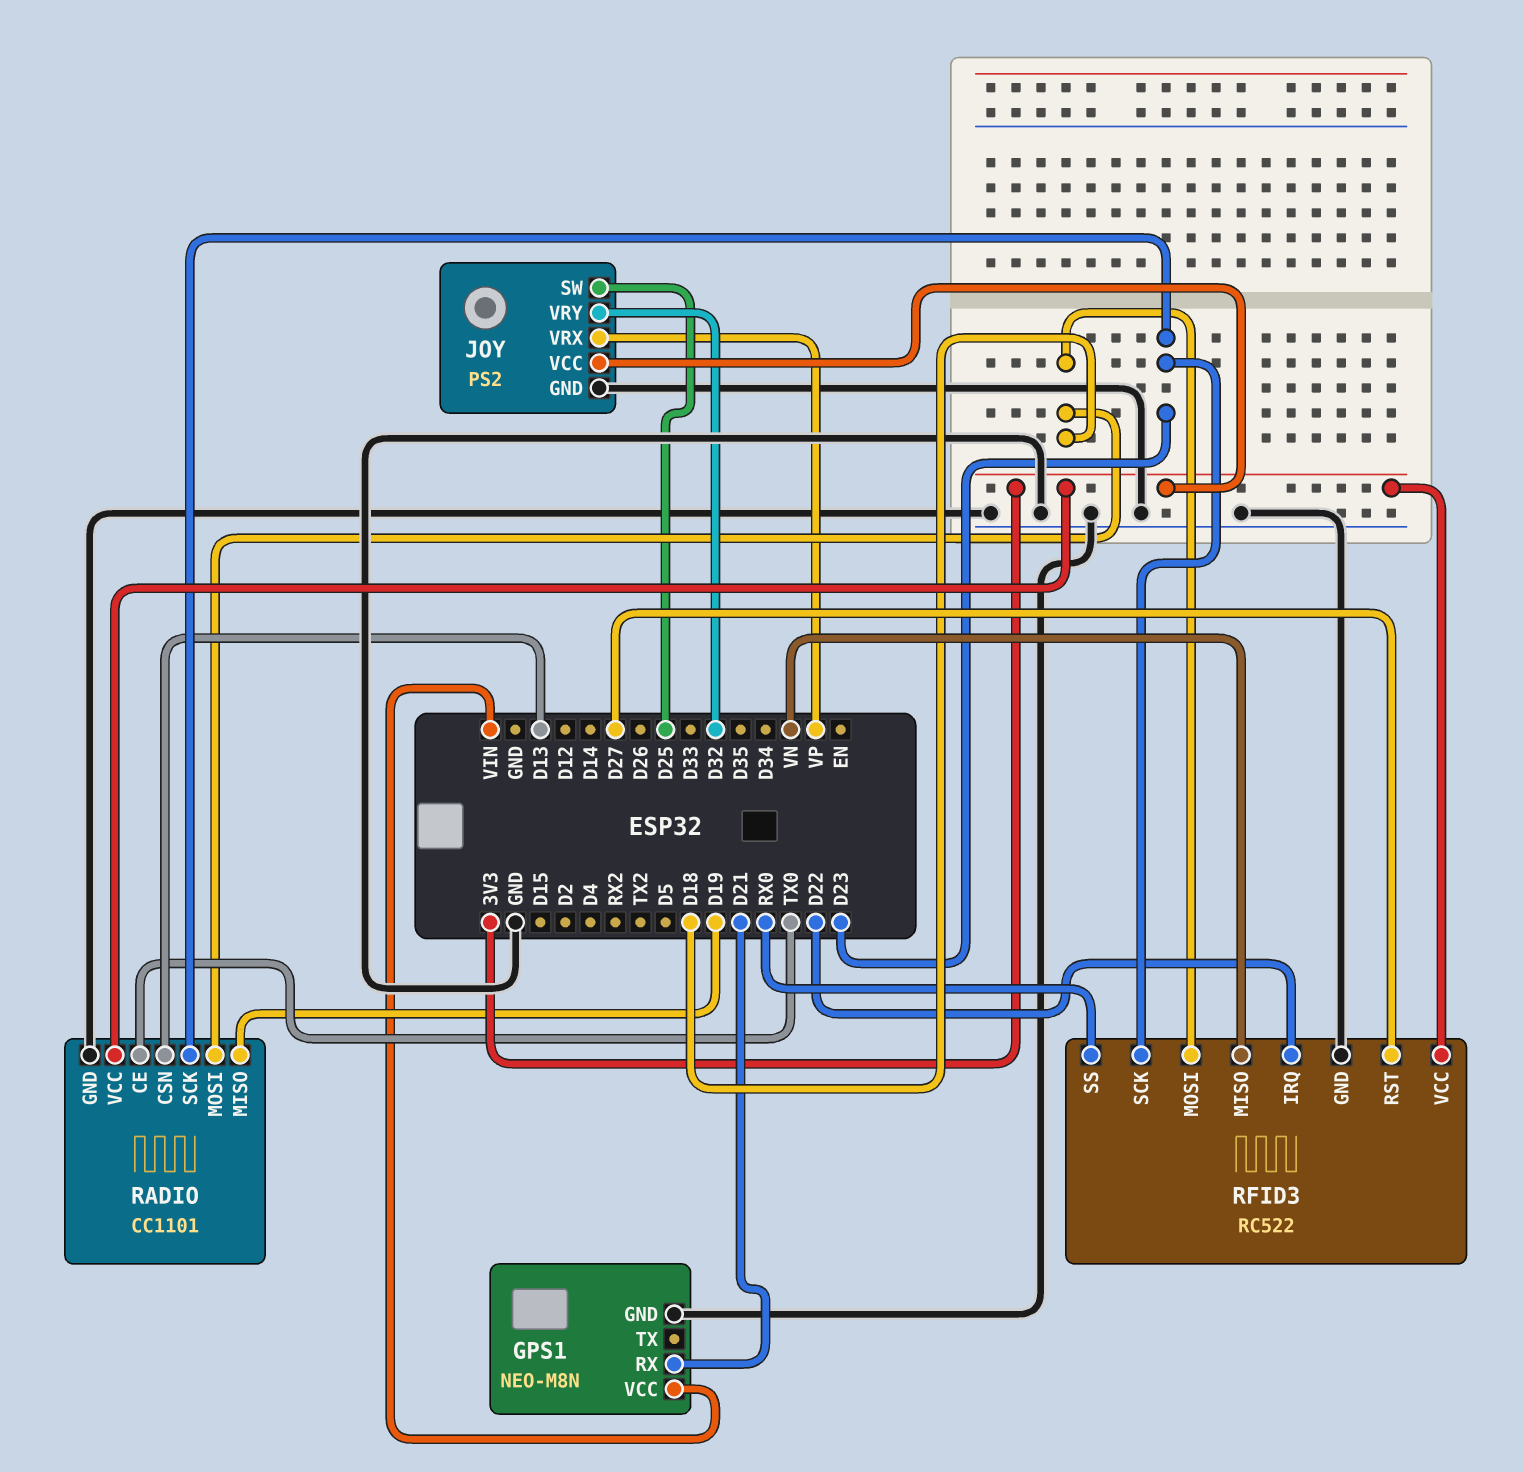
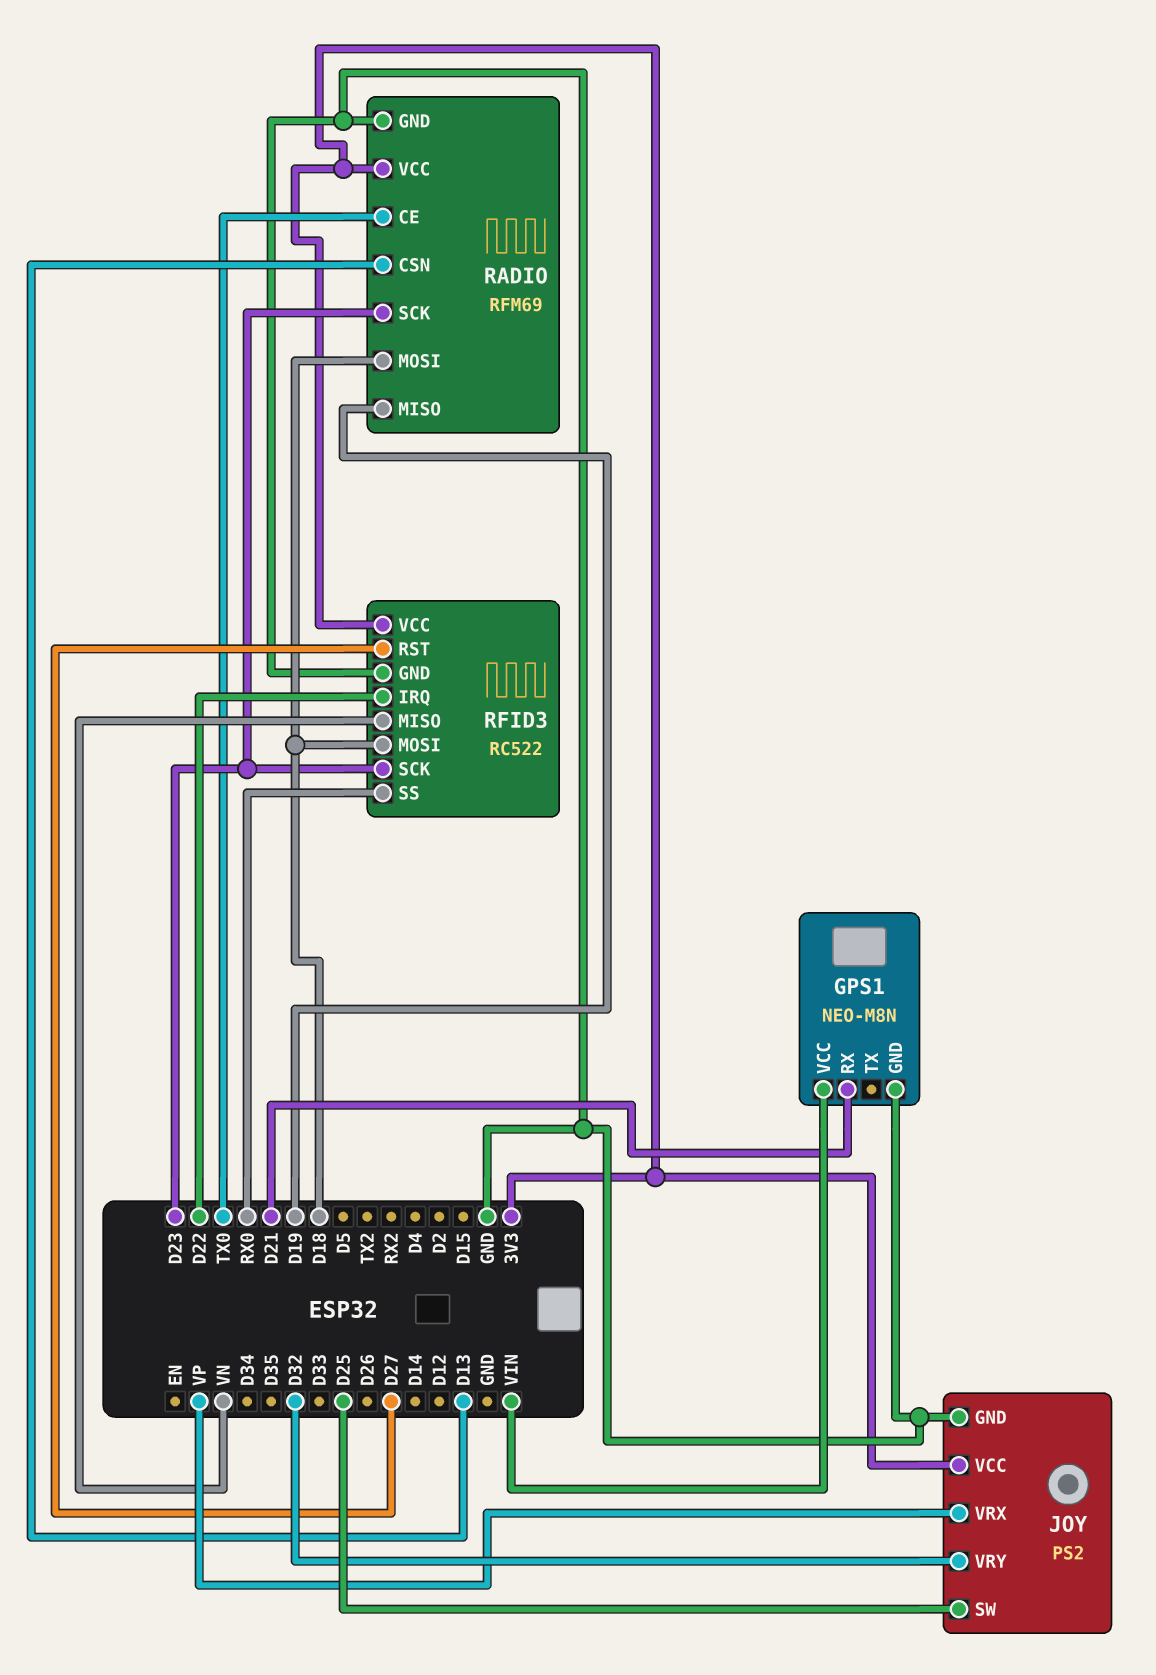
RADIO: CC1101 -> RFM69

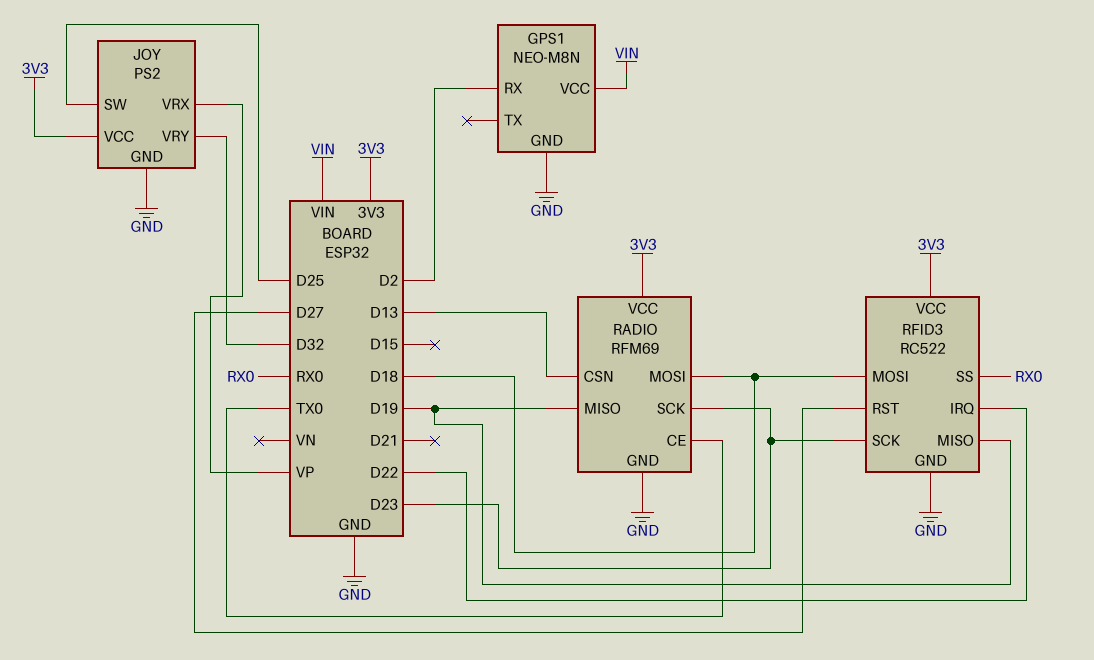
GPS1 pin RX: D21 -> D2
RFID3 pin MISO: VN -> D19

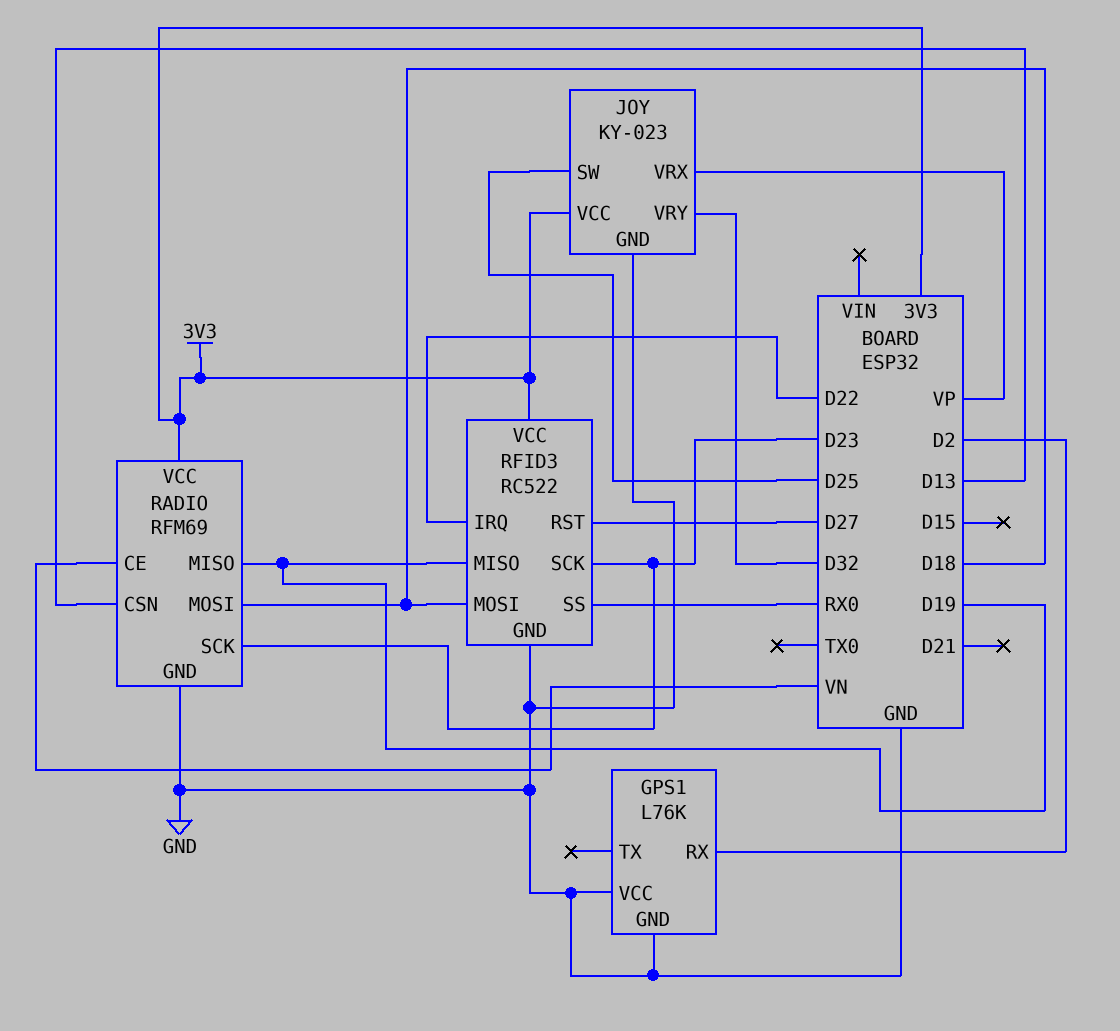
GPS1: NEO-M8N -> L76K
GPS1 pin VCC: VIN -> GND
JOY: PS2 -> KY-023
RADIO pin CE: TX0 -> VN

